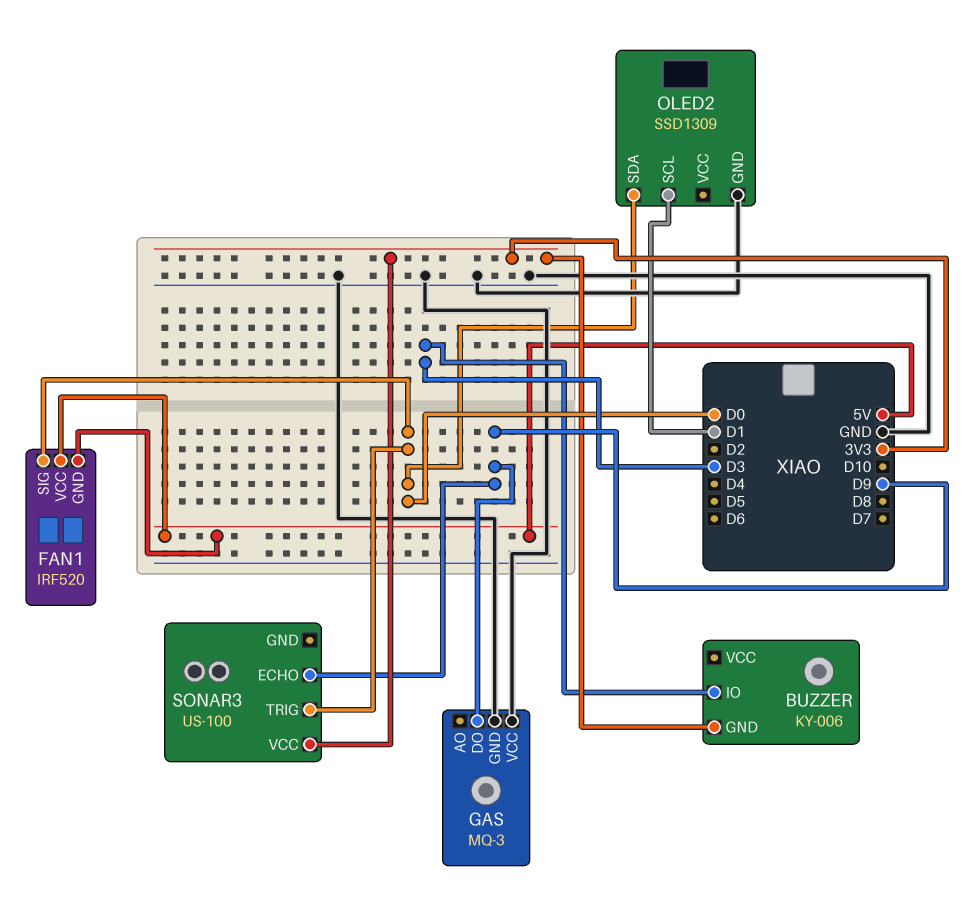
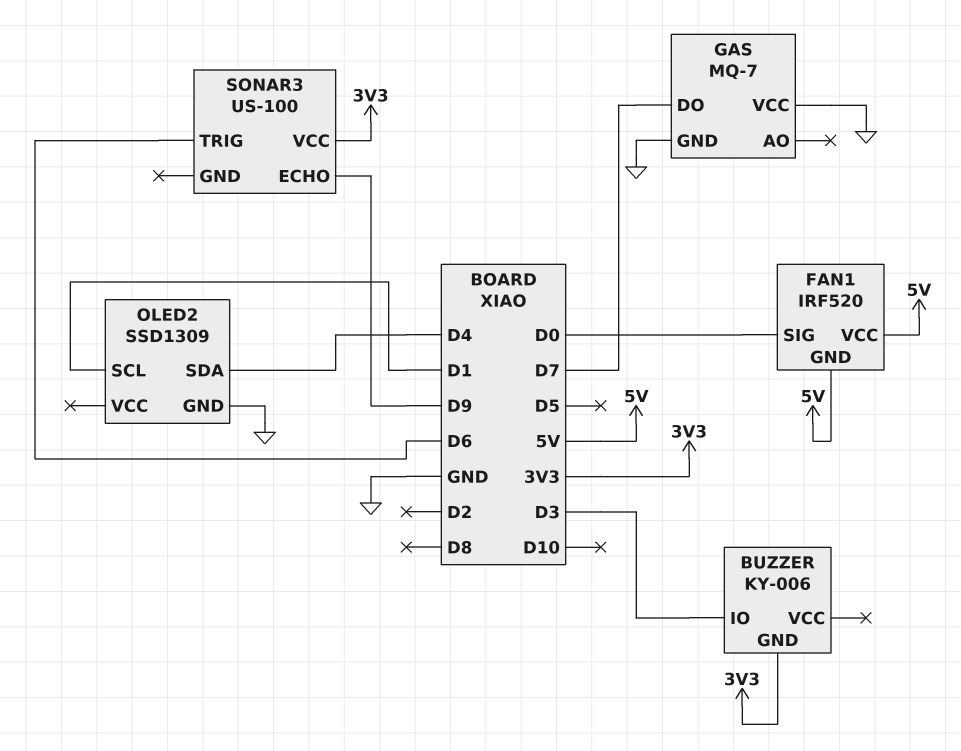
GAS: MQ-3 -> MQ-7
GAS pin DO: D9 -> D7
OLED2 pin SDA: D0 -> D4
SONAR3 pin TRIG: D0 -> D6

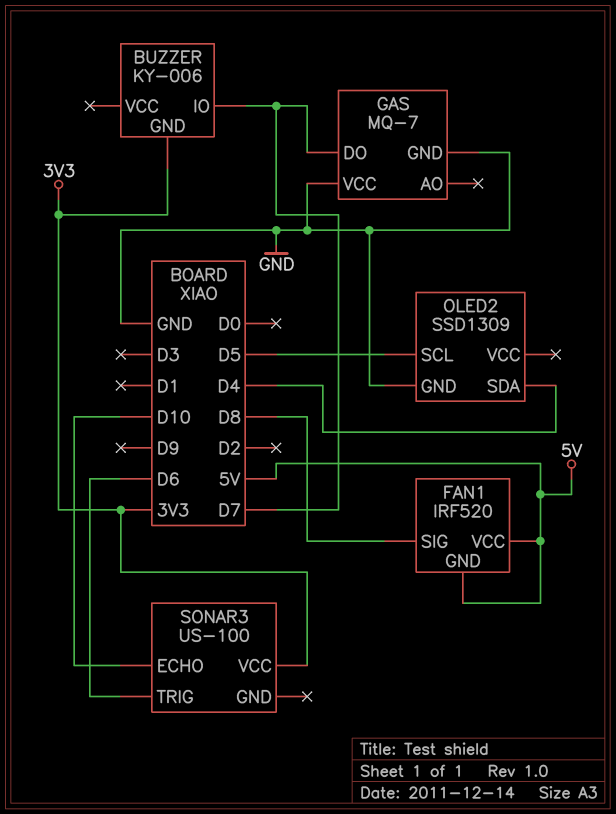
BUZZER pin IO: D3 -> D7
FAN1 pin SIG: D0 -> D8
OLED2 pin SCL: D1 -> D5
SONAR3 pin ECHO: D9 -> D10

